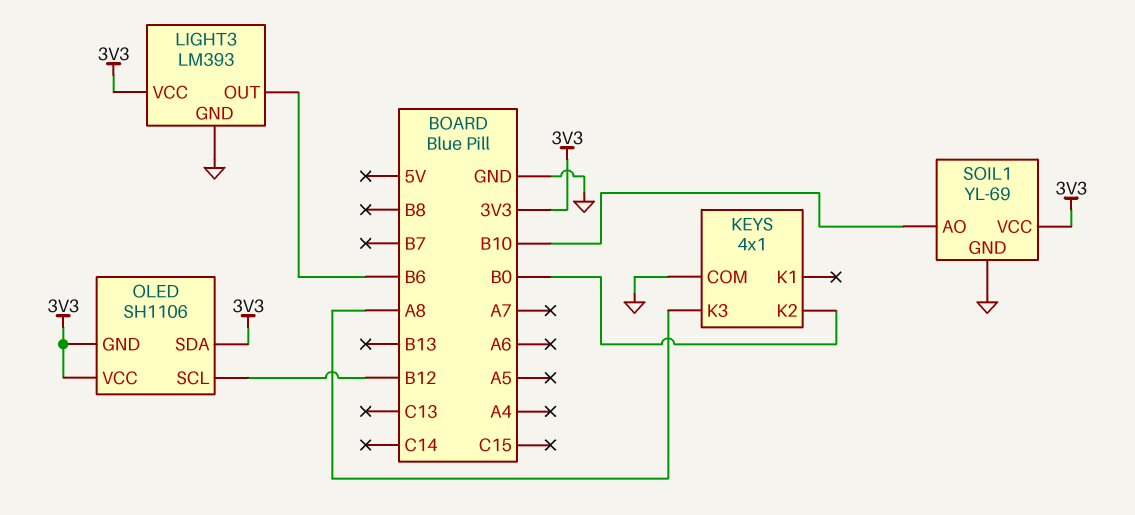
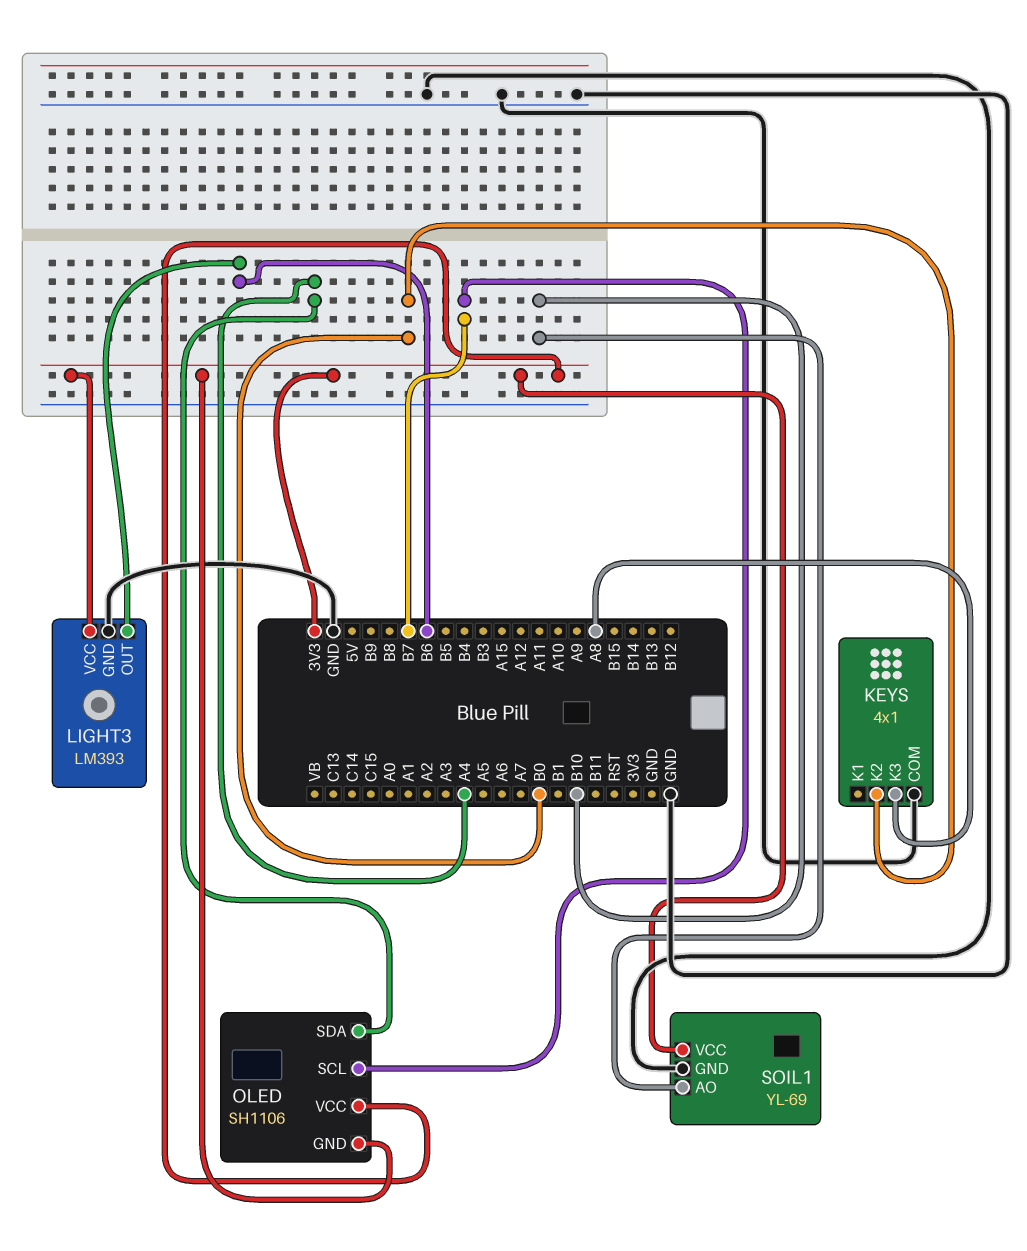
OLED pin SCL: B12 -> B7
OLED pin SDA: 3V3 -> A4

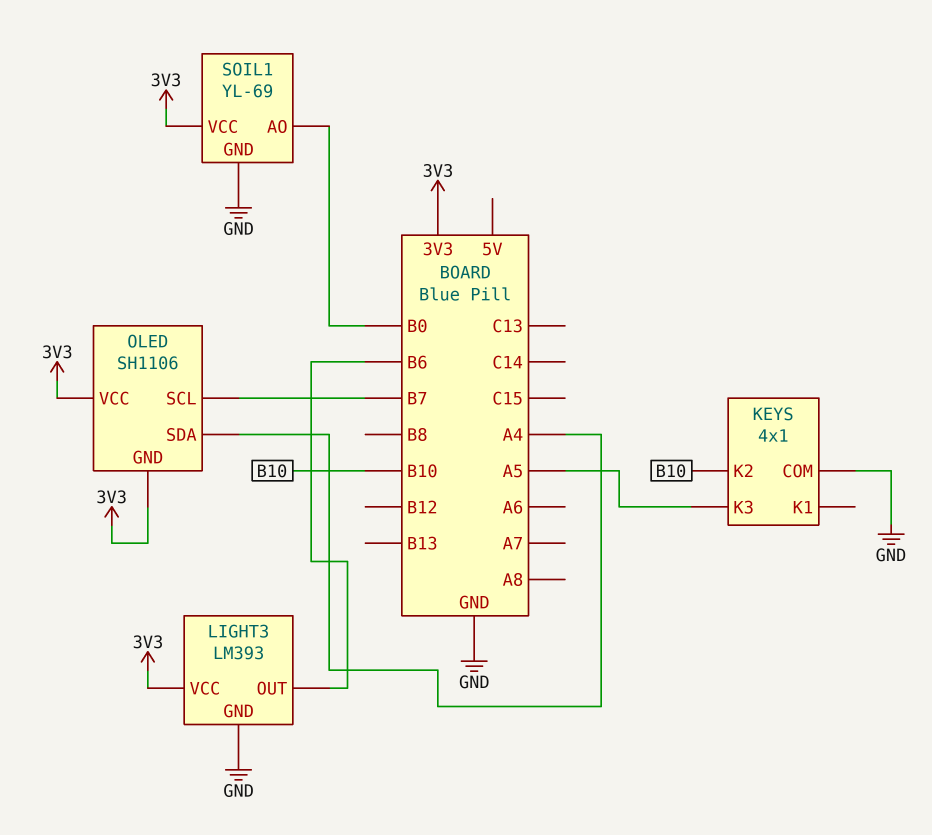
KEYS pin K2: B0 -> B10
KEYS pin K3: A8 -> A5
SOIL1 pin AO: B10 -> B0

